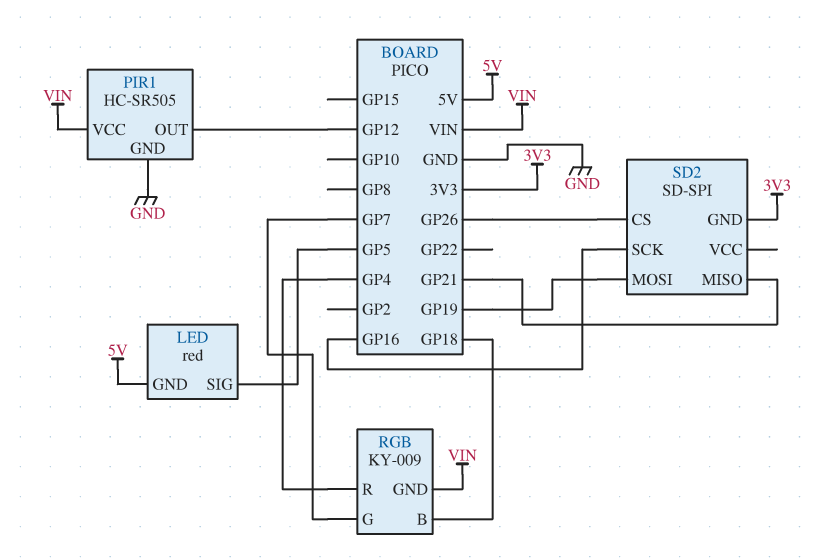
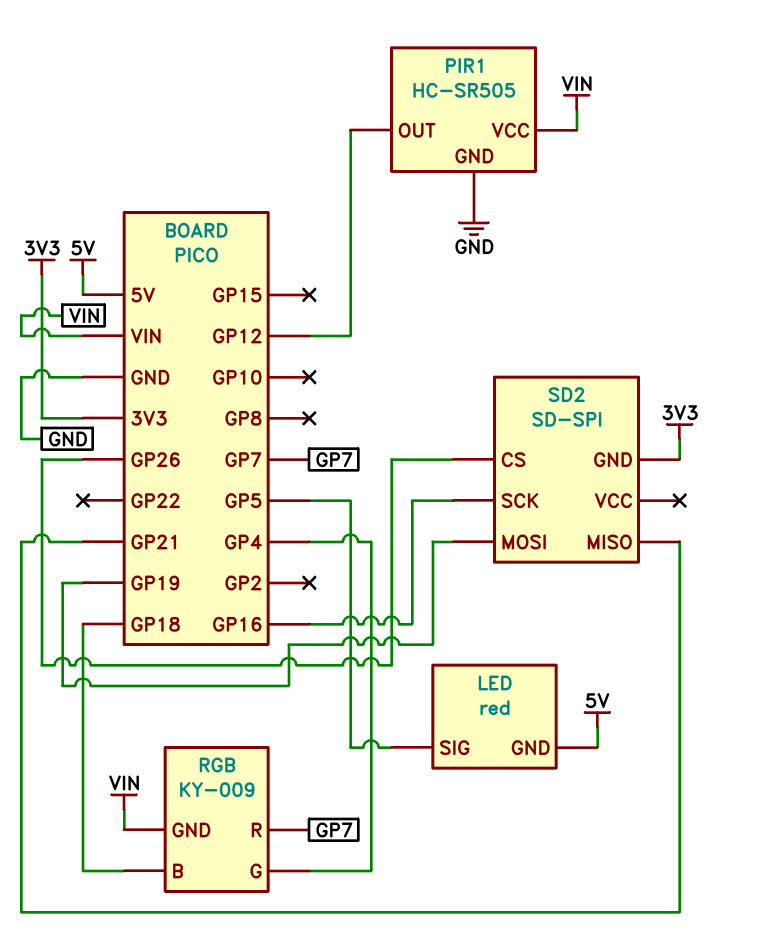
RGB pin G: GP7 -> GP4
RGB pin R: GP4 -> GP7

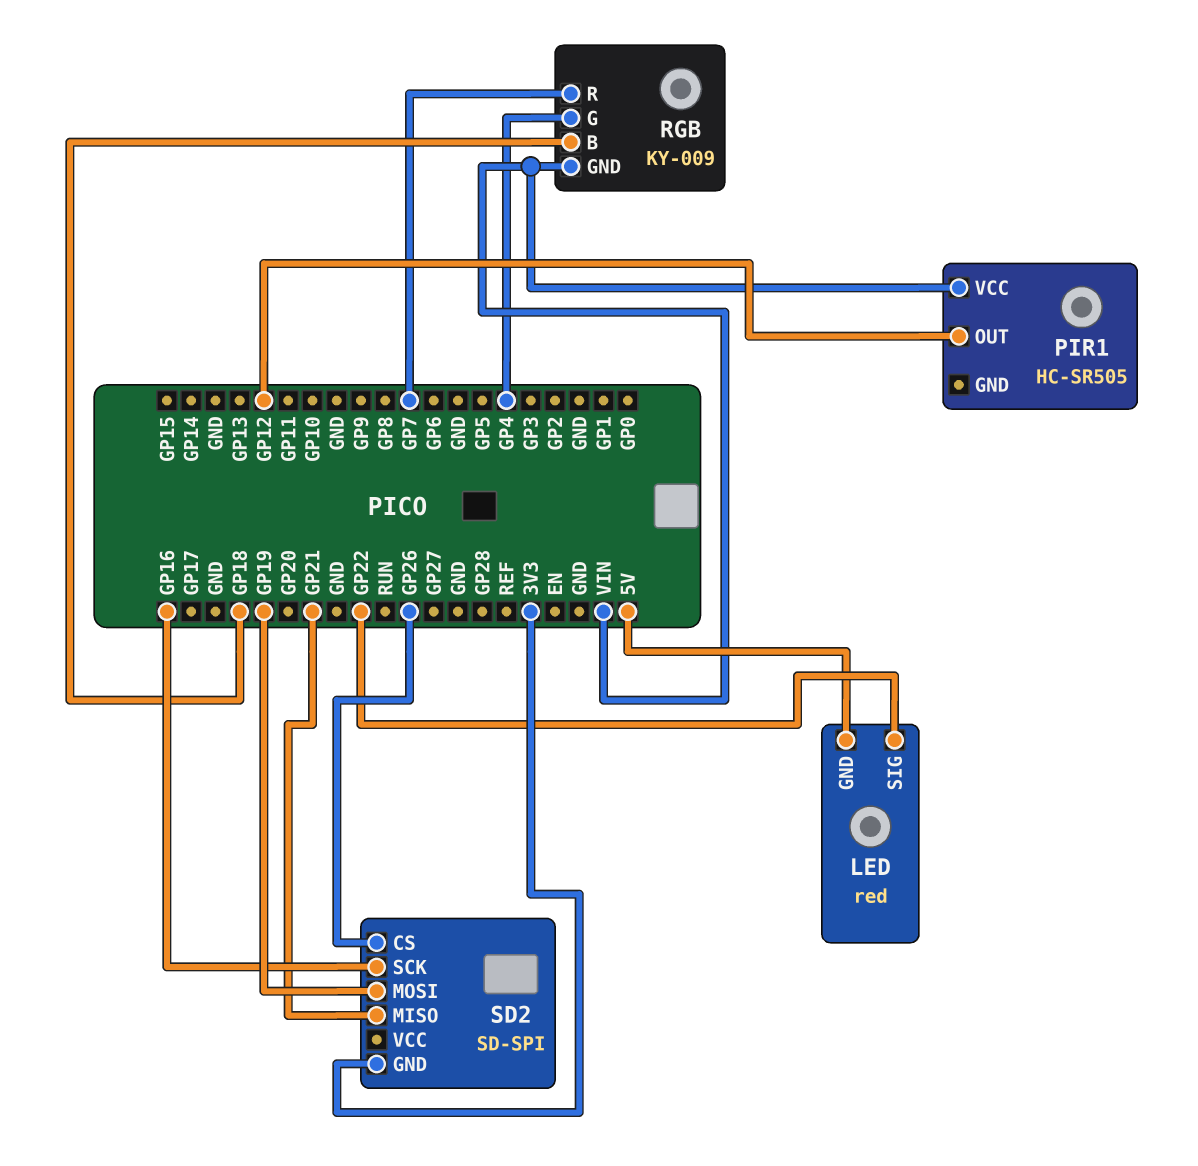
LED pin SIG: GP5 -> GP22
PIR1 pin GND: GND -> none

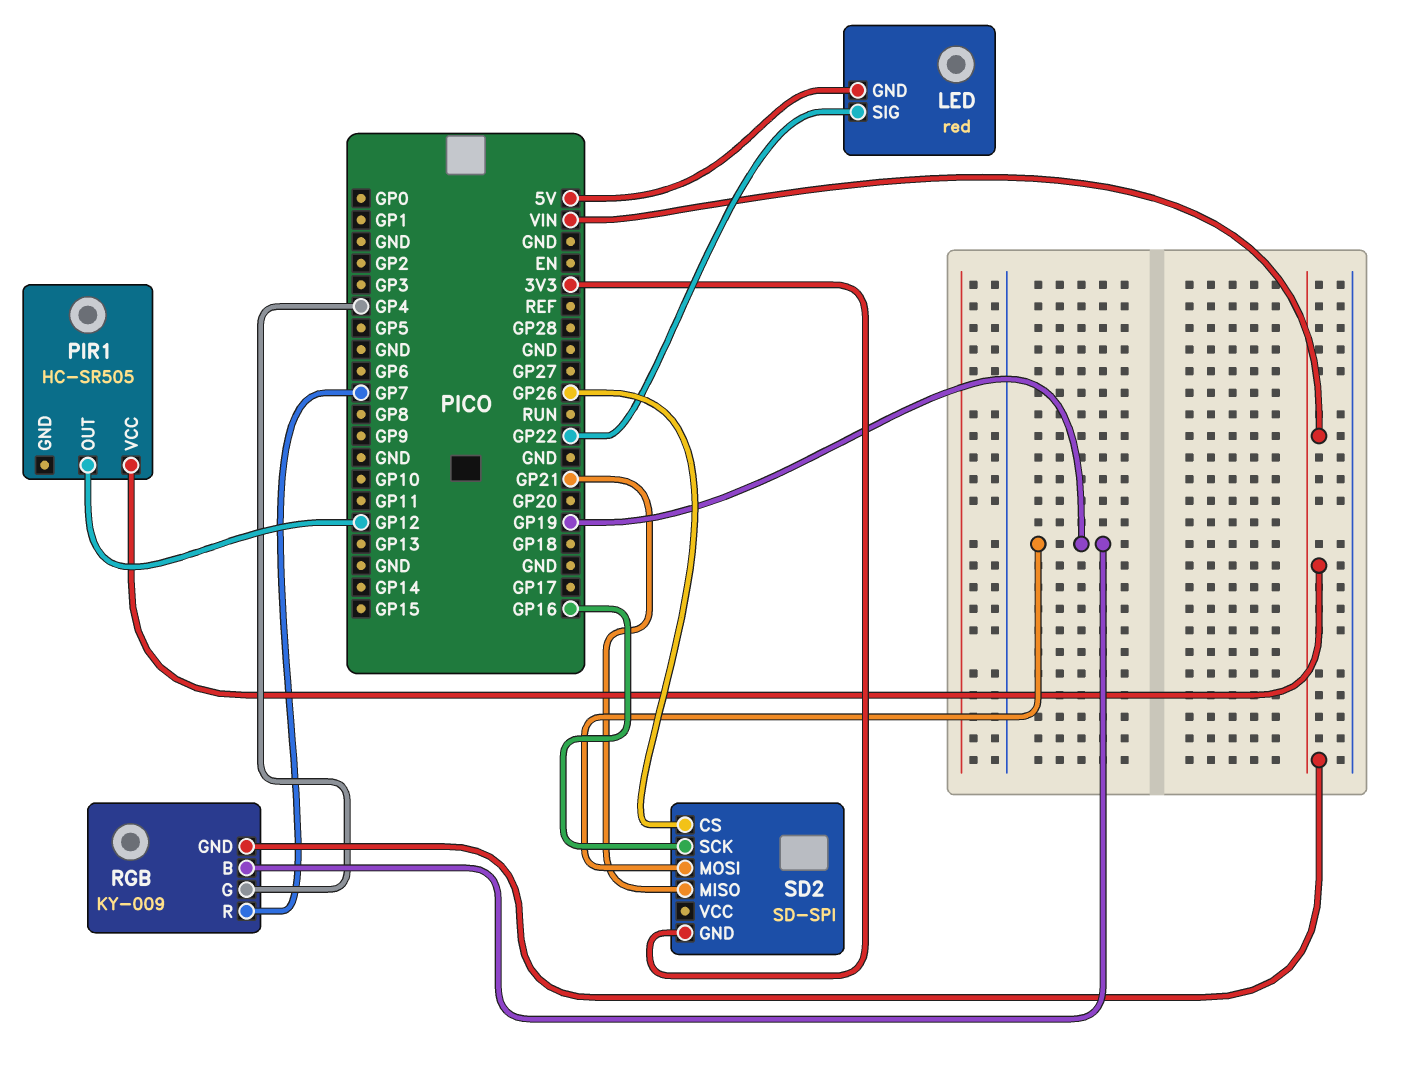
RGB pin B: GP18 -> GP19

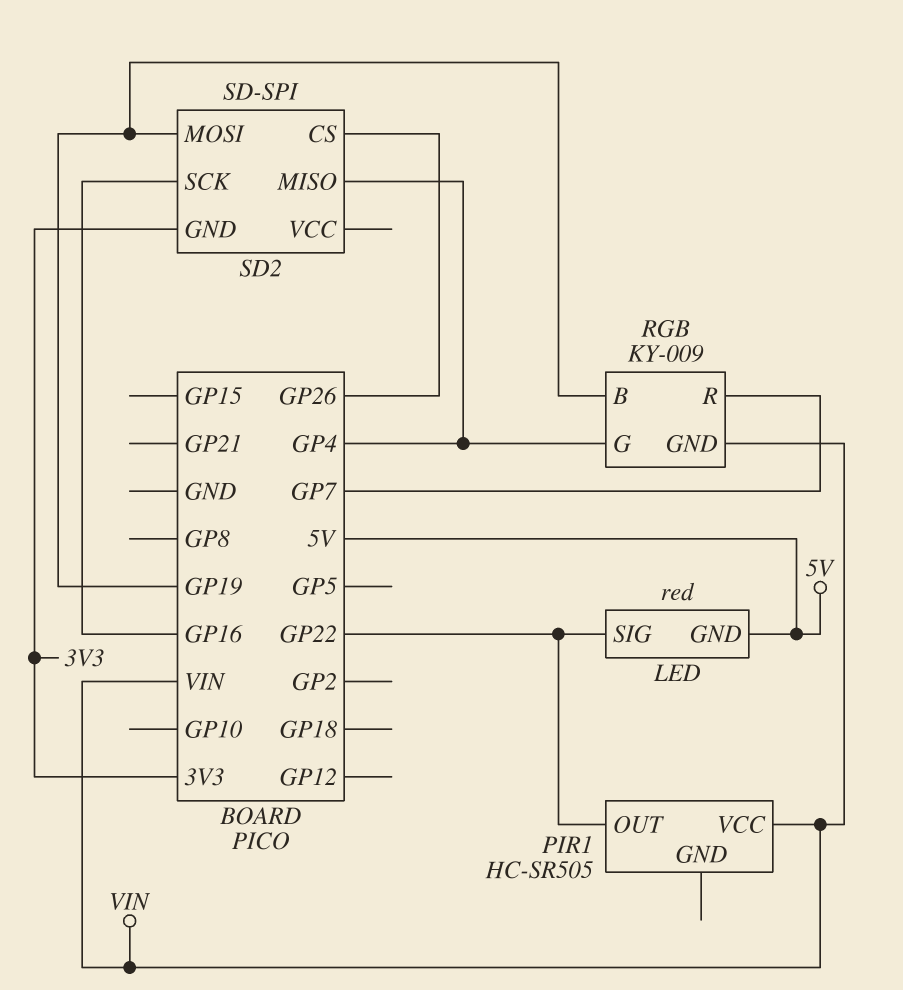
PIR1 pin OUT: GP12 -> GP22
SD2 pin MISO: GP21 -> GP4

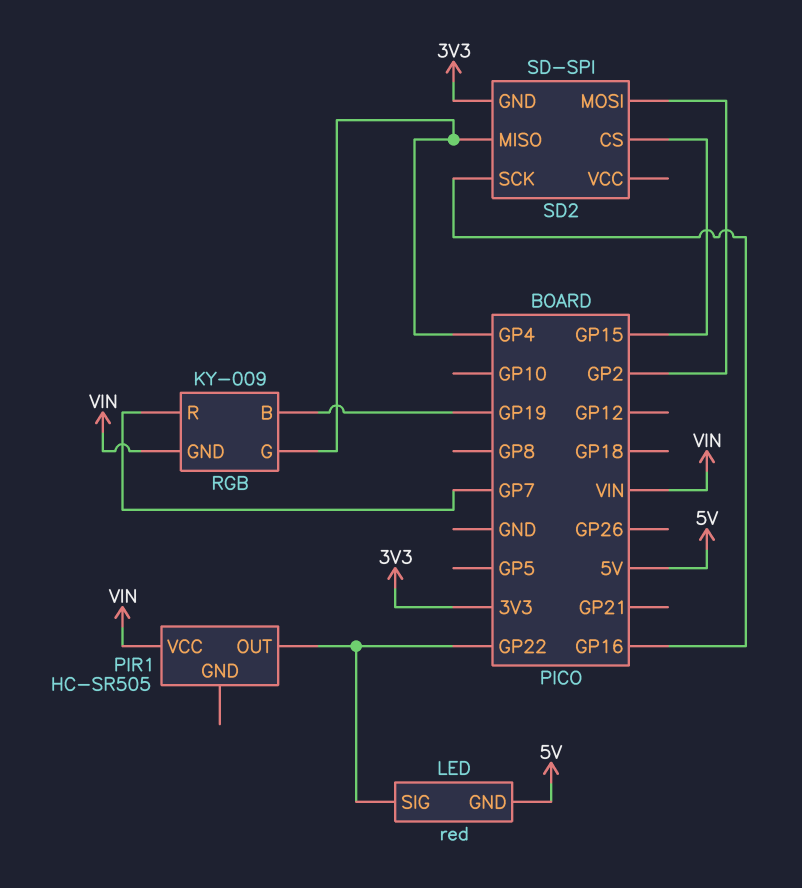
SD2 pin CS: GP26 -> GP15
SD2 pin MOSI: GP19 -> GP2

